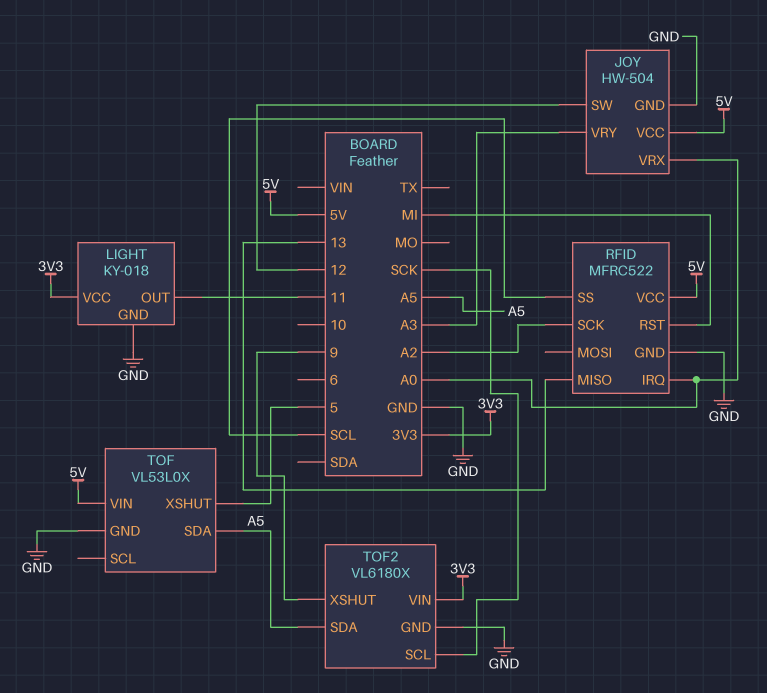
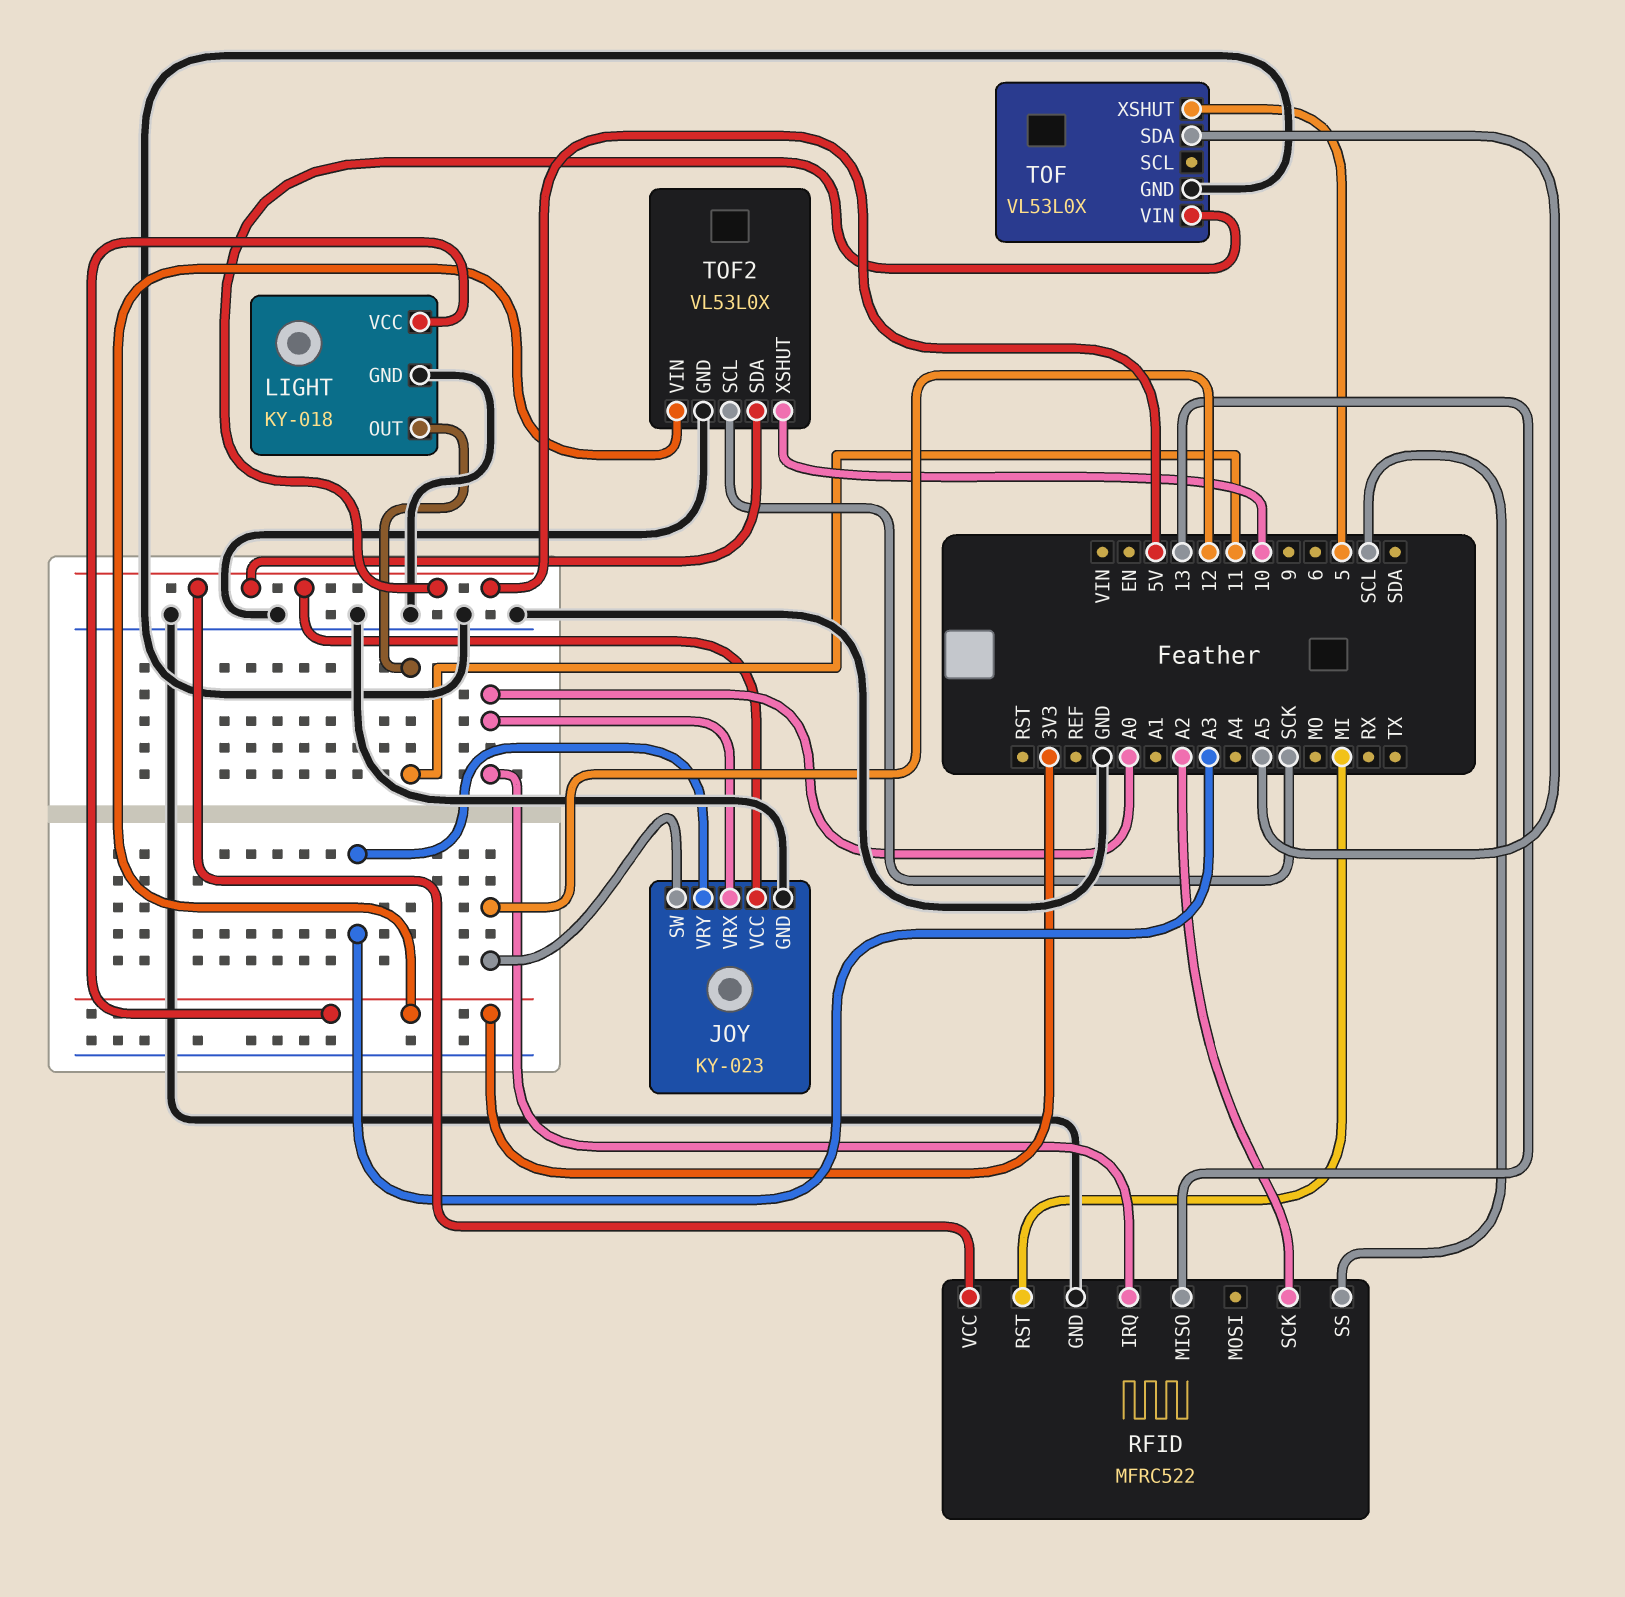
JOY: HW-504 -> KY-023
TOF2: VL6180X -> VL53L0X
TOF2 pin SDA: A5 -> 5V
TOF2 pin XSHUT: 9 -> 10

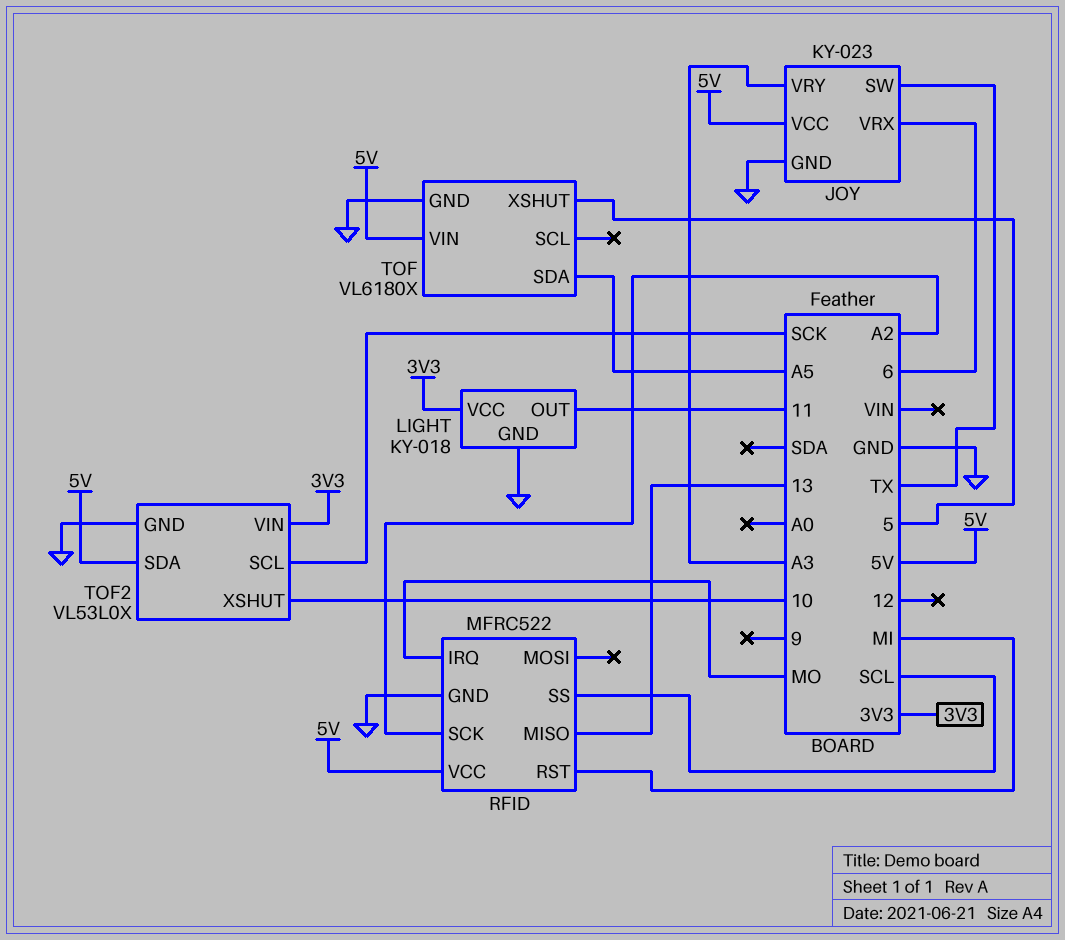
JOY pin SW: 12 -> TX
JOY pin VRX: A0 -> 6
RFID pin IRQ: A0 -> MO
TOF: VL53L0X -> VL6180X

